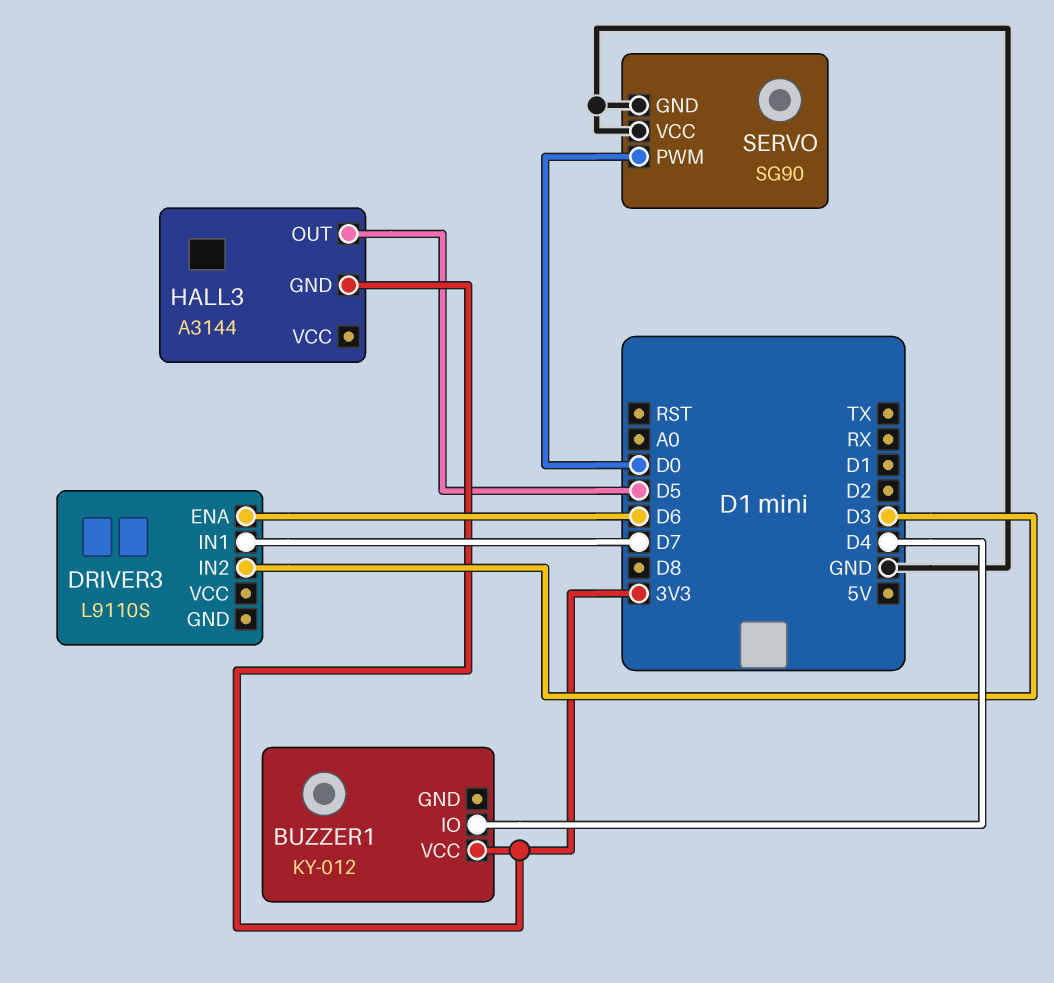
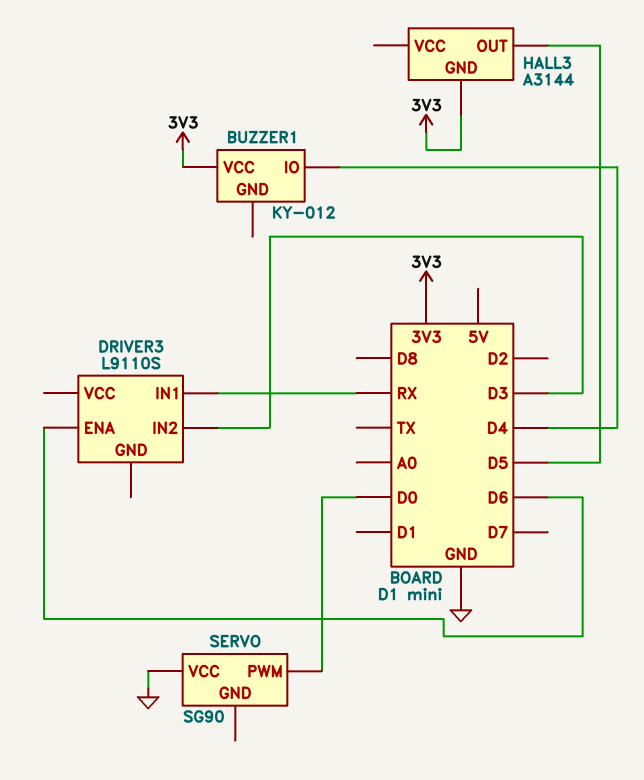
DRIVER3 pin IN1: D7 -> RX
SERVO pin GND: GND -> none

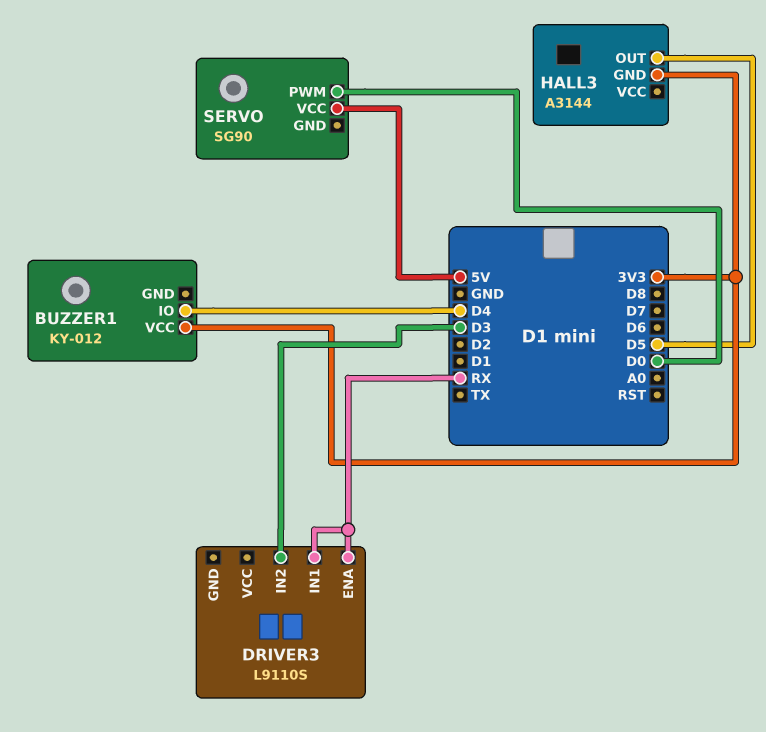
DRIVER3 pin ENA: D6 -> RX
SERVO pin VCC: GND -> 5V

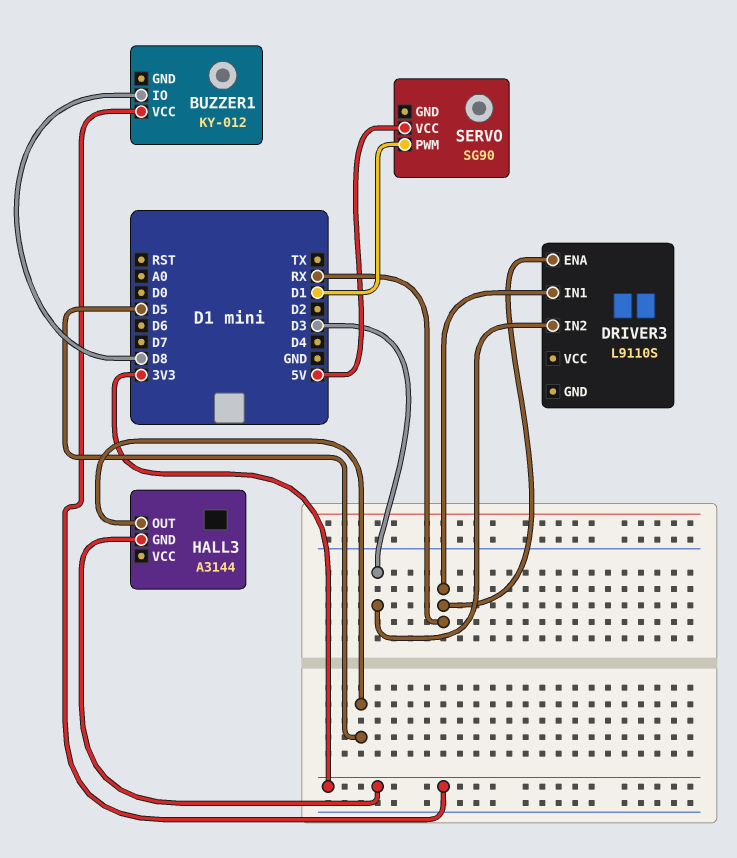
BUZZER1 pin IO: D4 -> D8
SERVO pin PWM: D0 -> D1

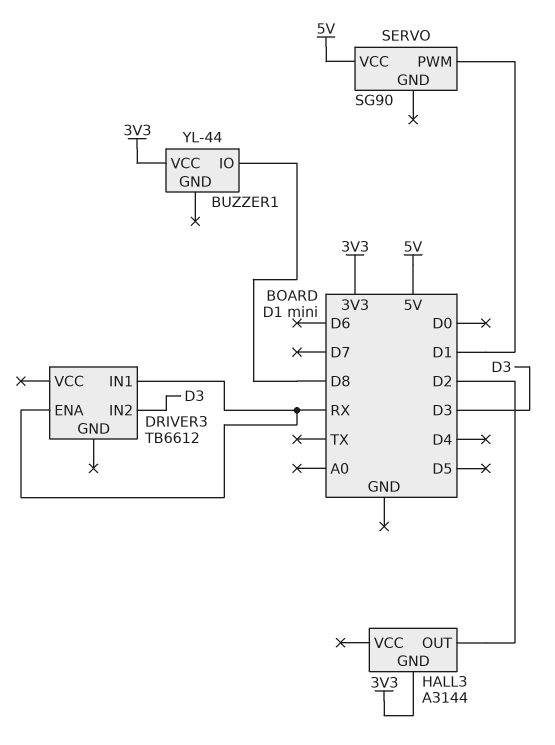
BUZZER1: KY-012 -> YL-44
DRIVER3: L9110S -> TB6612
HALL3 pin OUT: D5 -> D2

